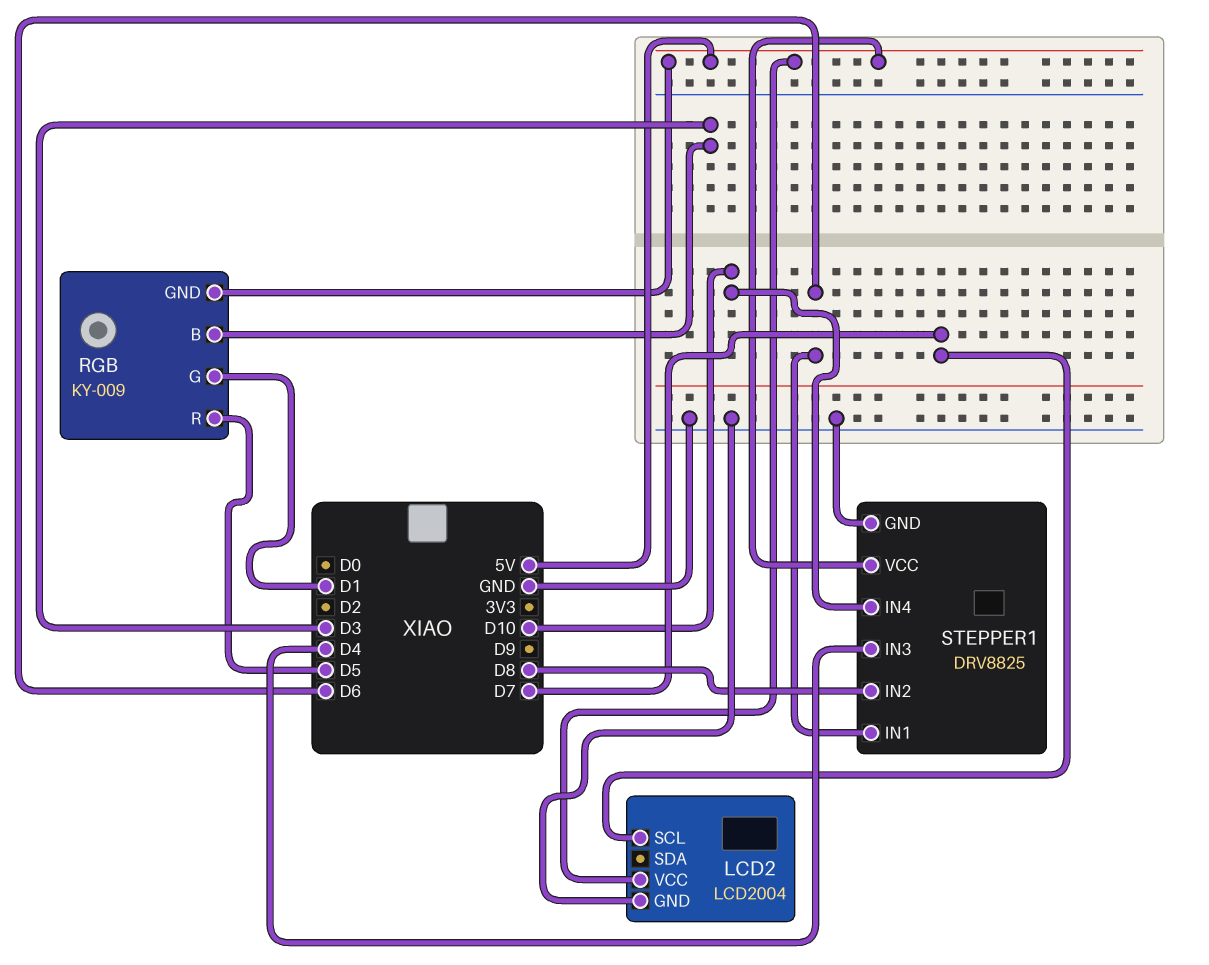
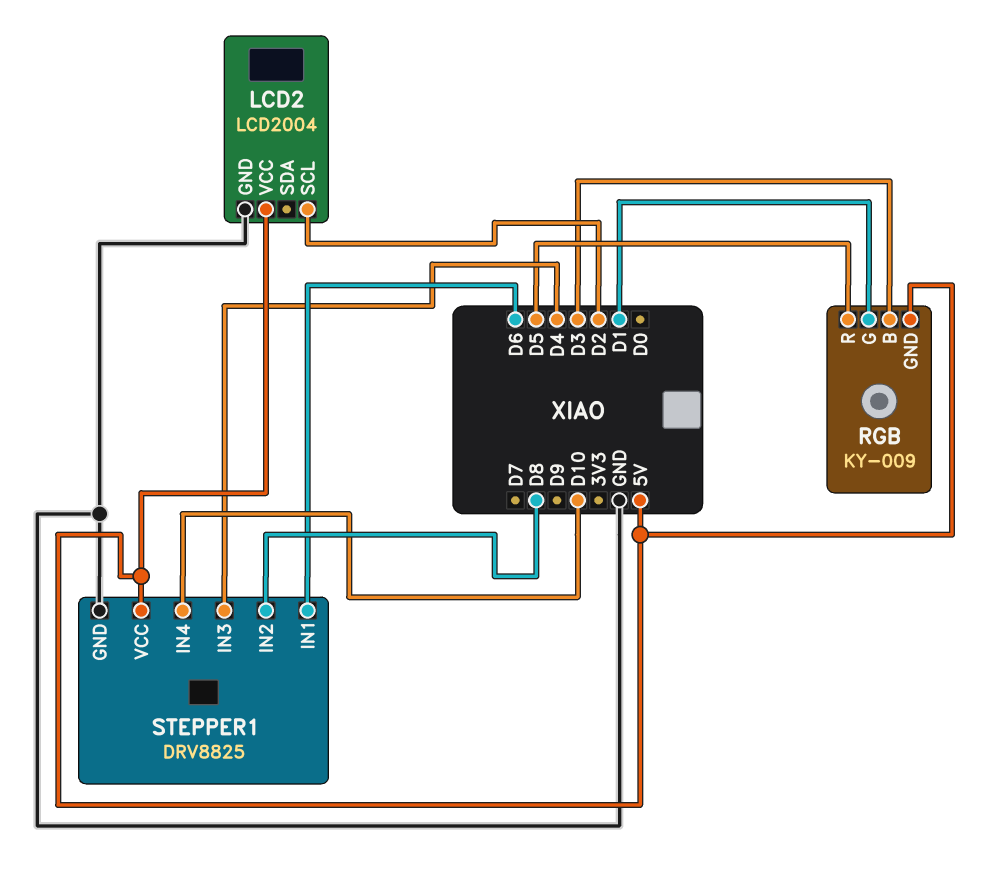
LCD2 pin SCL: D7 -> D2

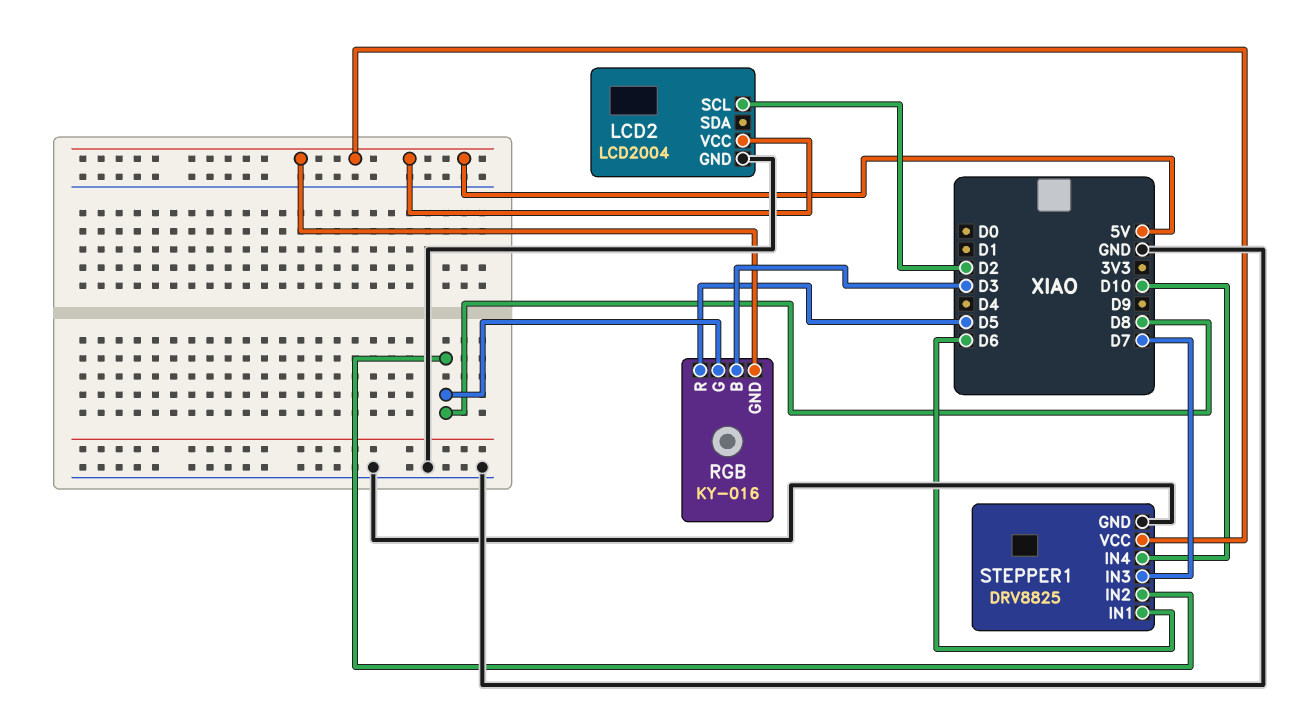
RGB: KY-009 -> KY-016
RGB pin G: D1 -> D8
STEPPER1 pin IN3: D4 -> D7

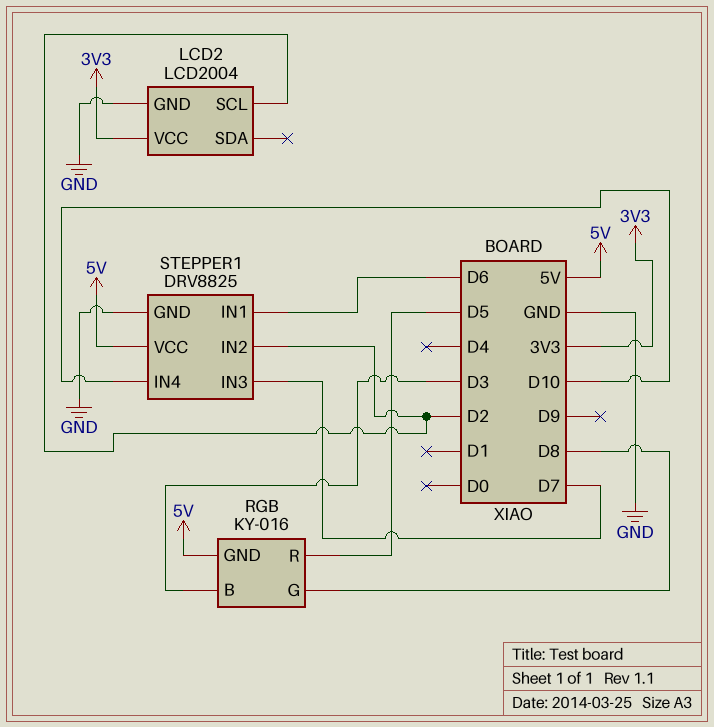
LCD2 pin VCC: 5V -> 3V3
STEPPER1 pin IN2: D8 -> D2

